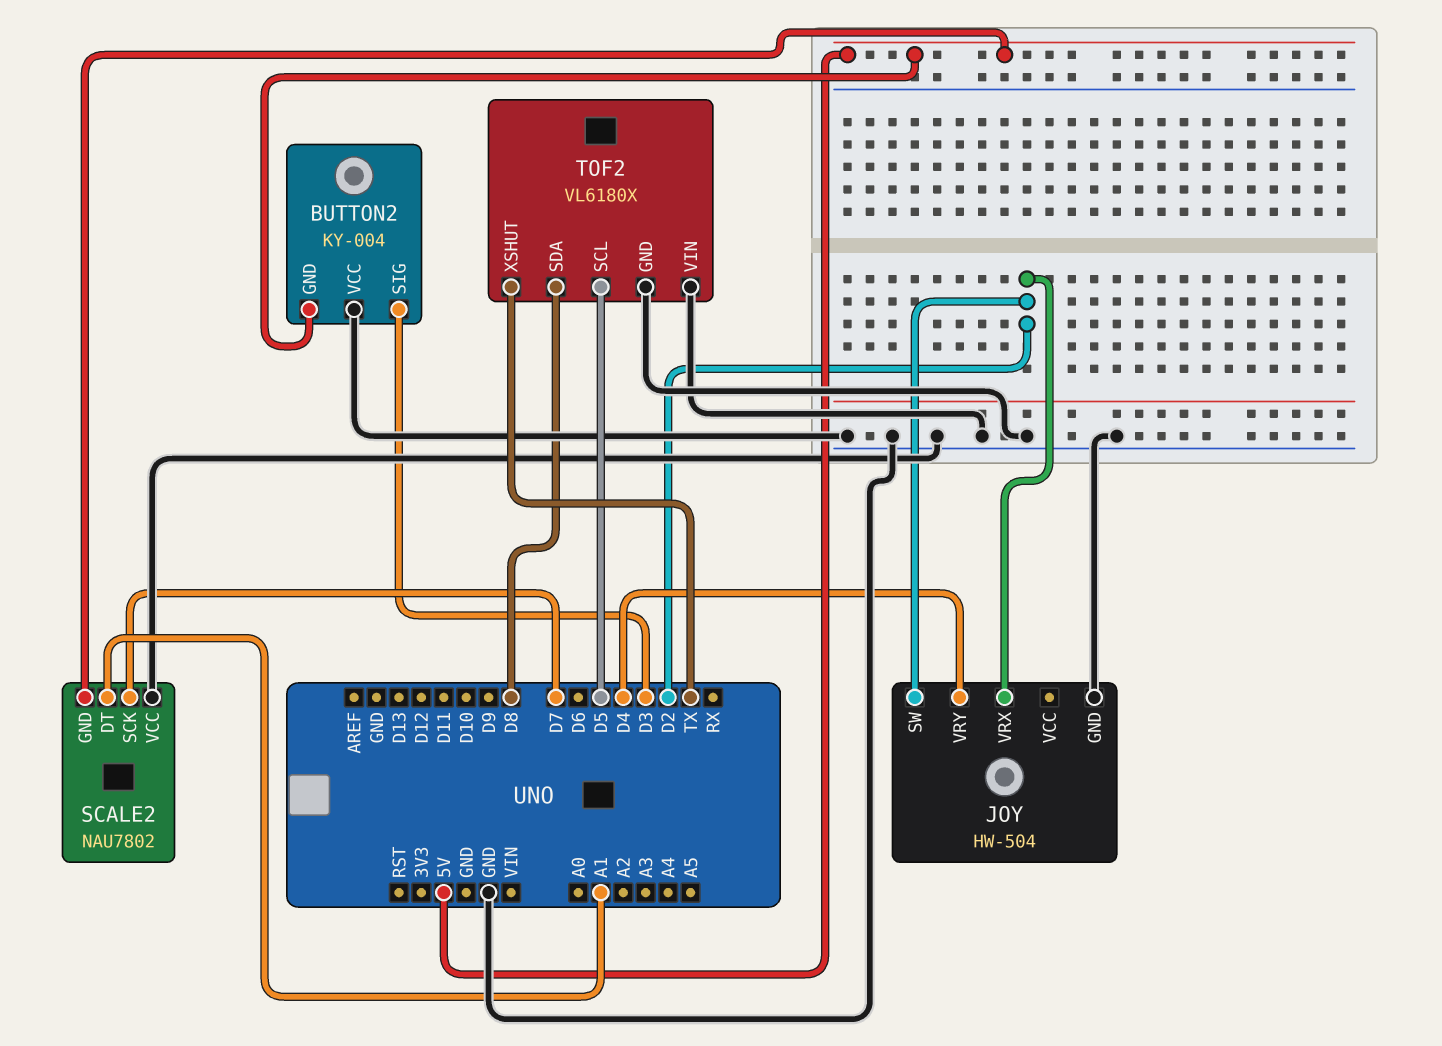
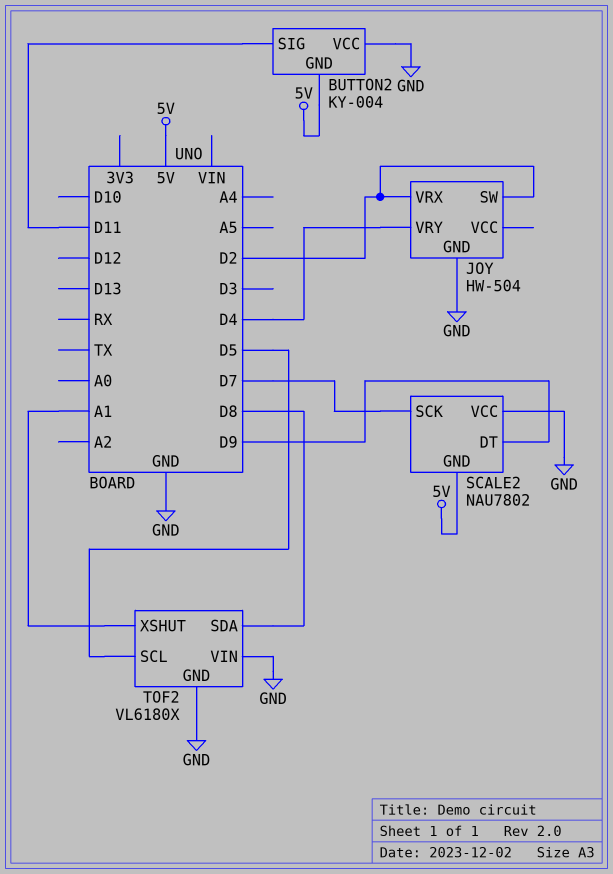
BUTTON2 pin SIG: D3 -> D11
SCALE2 pin DT: A1 -> D9
TOF2 pin XSHUT: TX -> A1

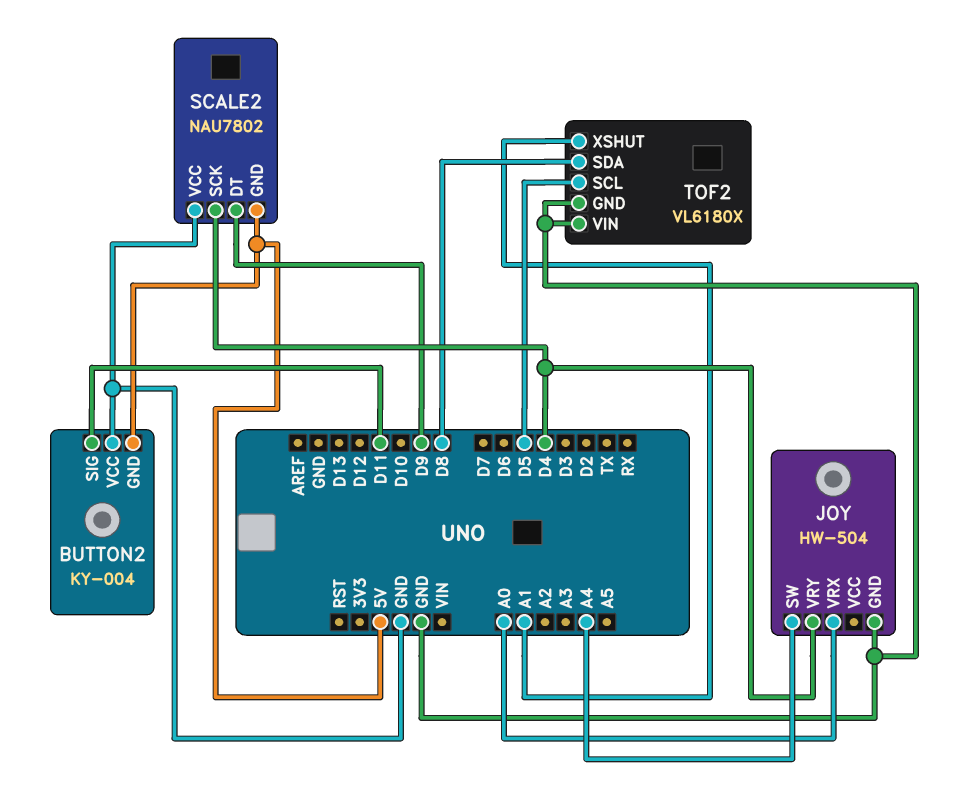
JOY pin SW: D2 -> A4
JOY pin VRX: D2 -> A0
SCALE2 pin SCK: D7 -> D4

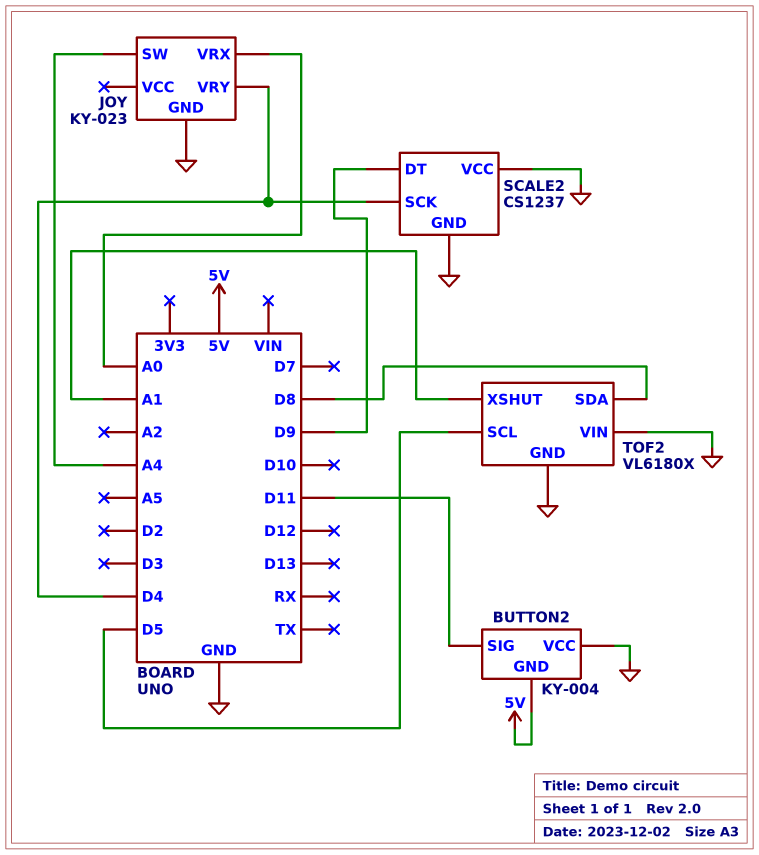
JOY: HW-504 -> KY-023
SCALE2: NAU7802 -> CS1237
SCALE2 pin GND: 5V -> GND

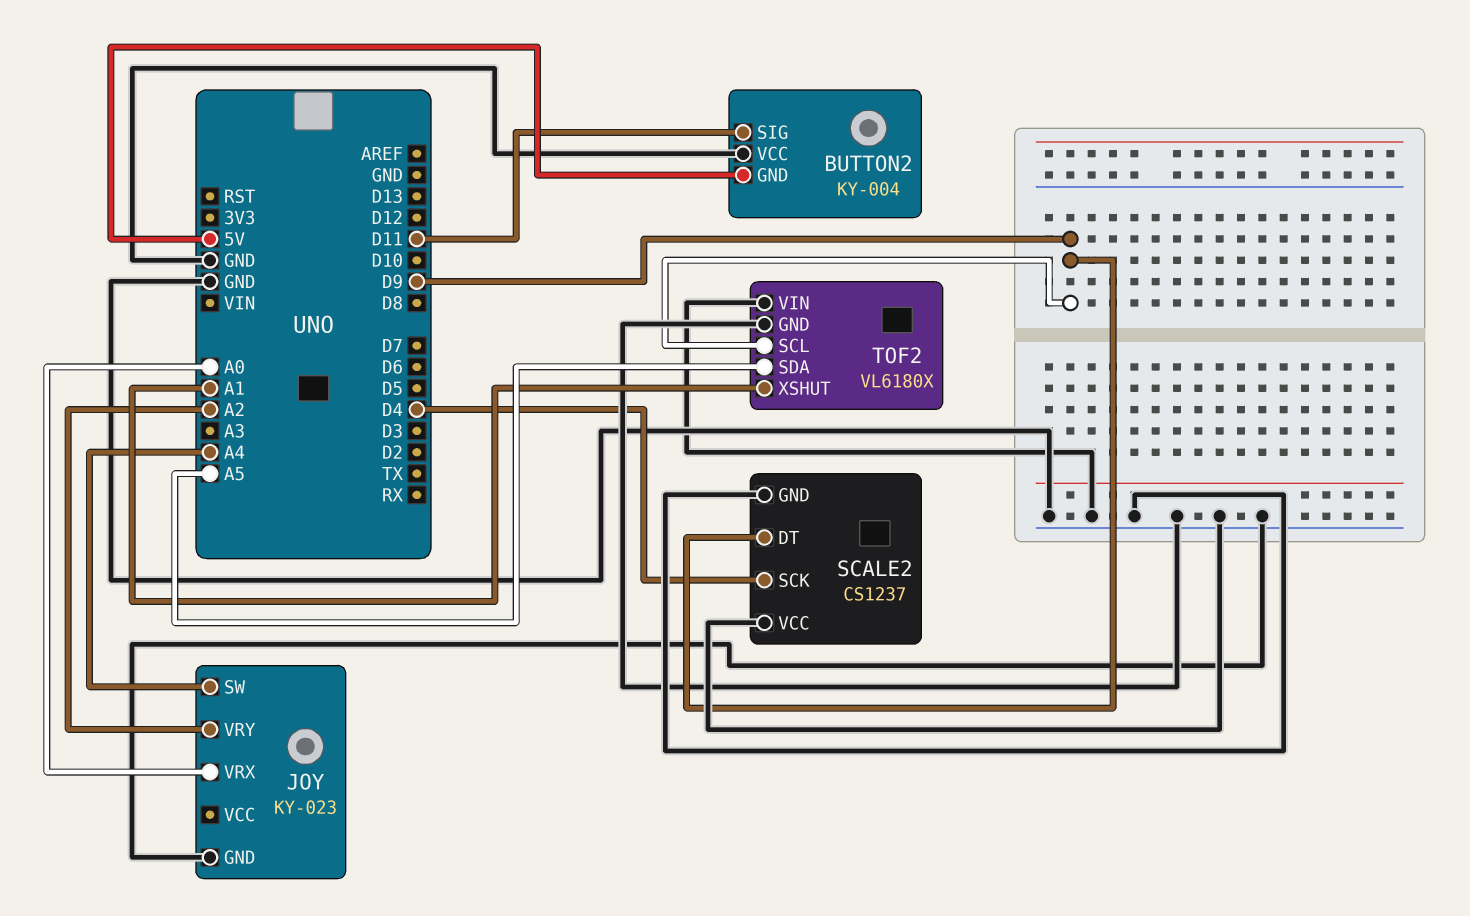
JOY pin VRY: D4 -> A2
TOF2 pin SCL: D5 -> D9
TOF2 pin SDA: D8 -> A5

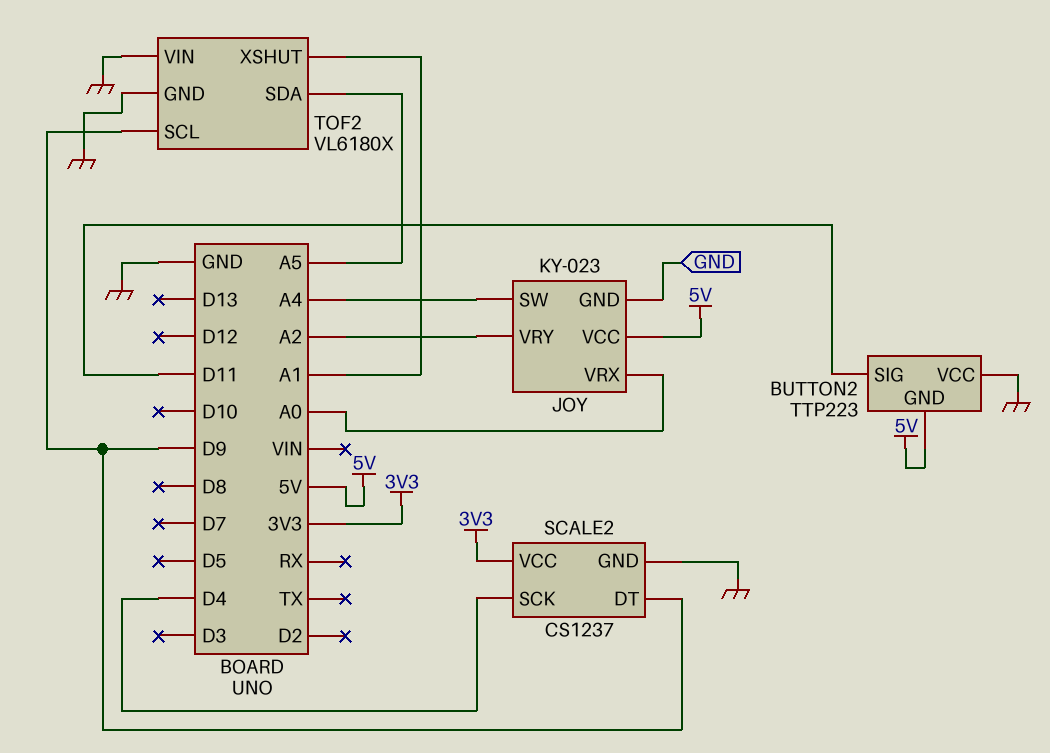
BUTTON2: KY-004 -> TTP223
JOY pin VCC: none -> 5V
SCALE2 pin VCC: GND -> 3V3

